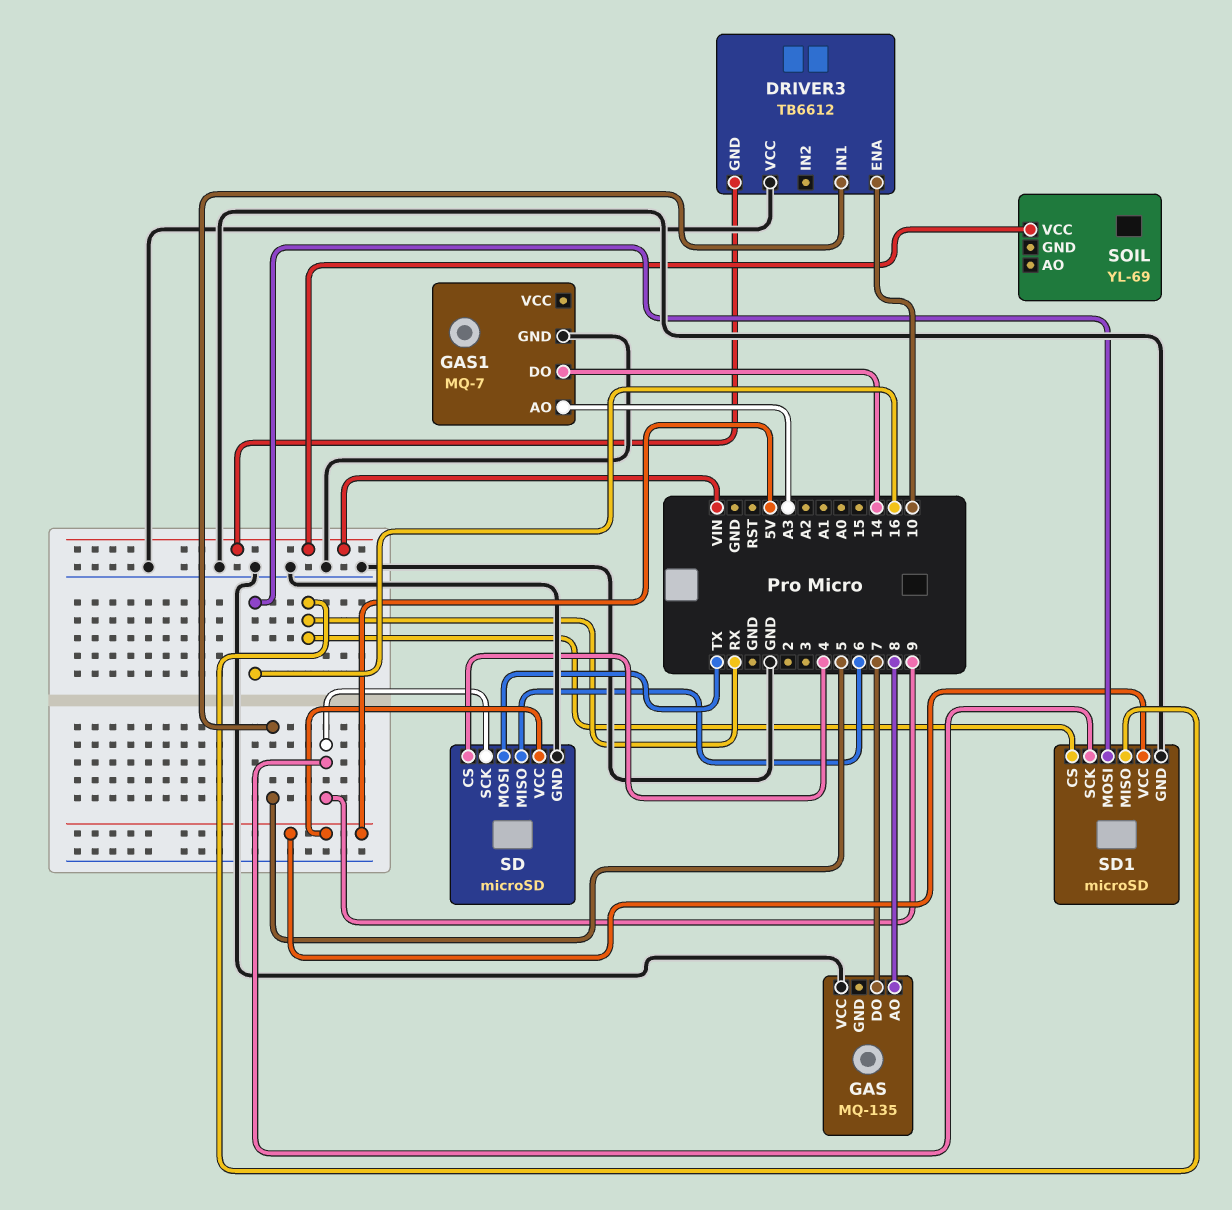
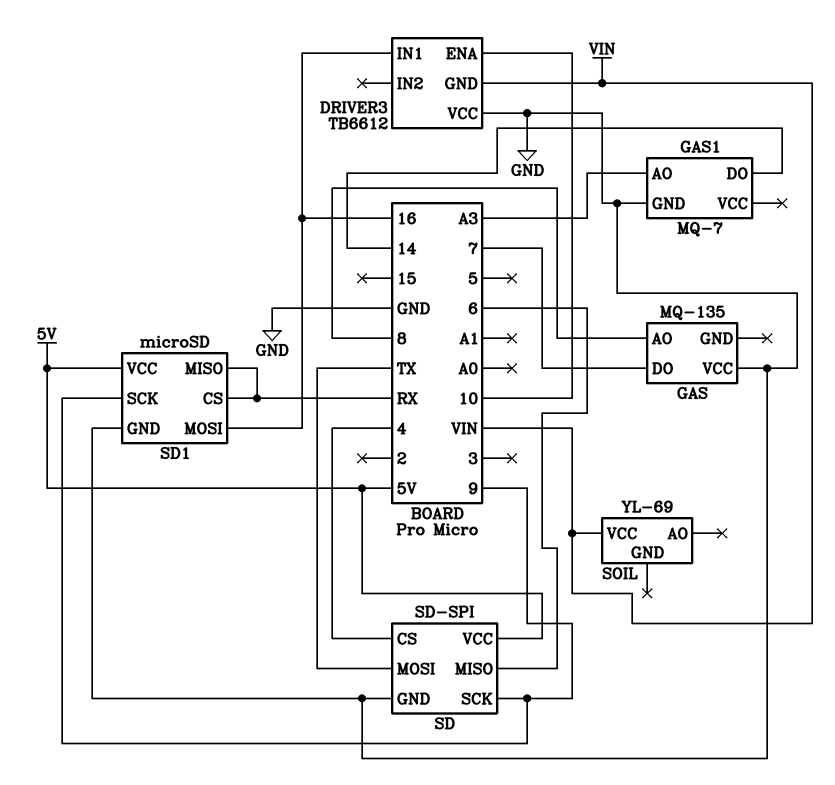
DRIVER3 pin IN1: 5 -> 16
SD: microSD -> SD-SPI

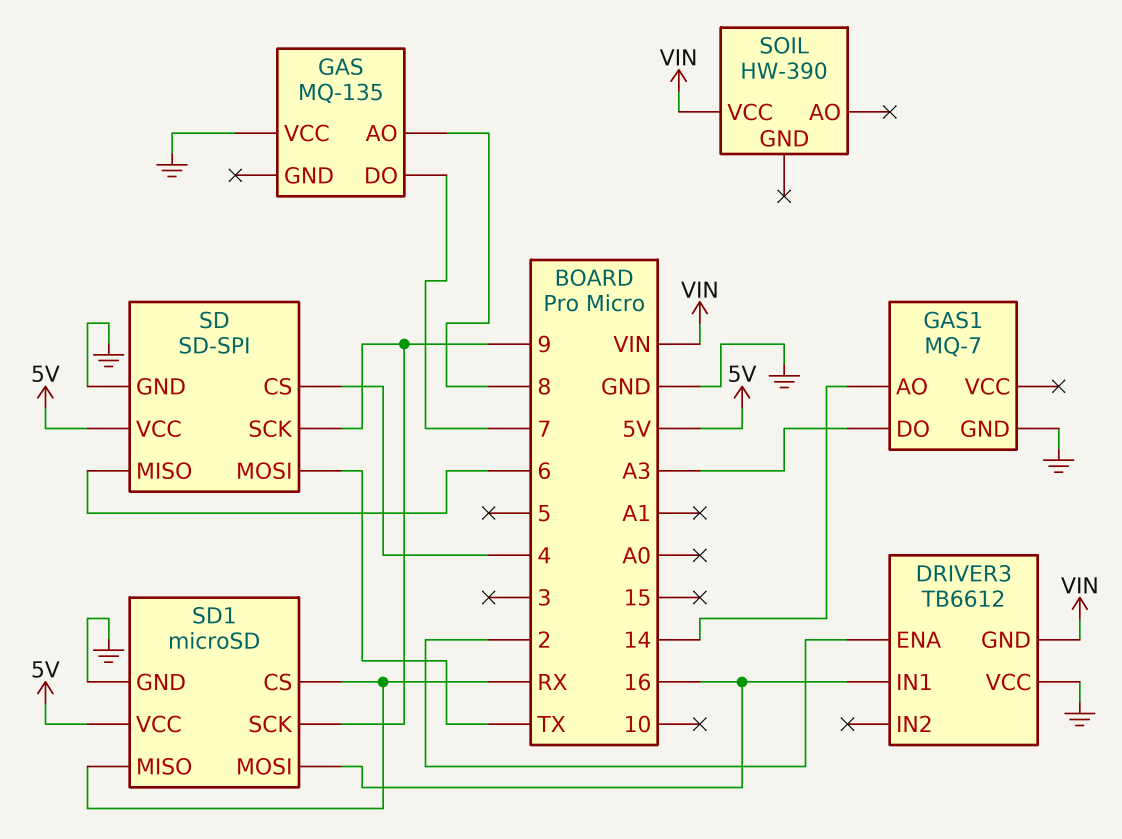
DRIVER3 pin ENA: 10 -> 2
GAS1 pin AO: A3 -> 14
GAS1 pin DO: 14 -> A3
SOIL: YL-69 -> HW-390

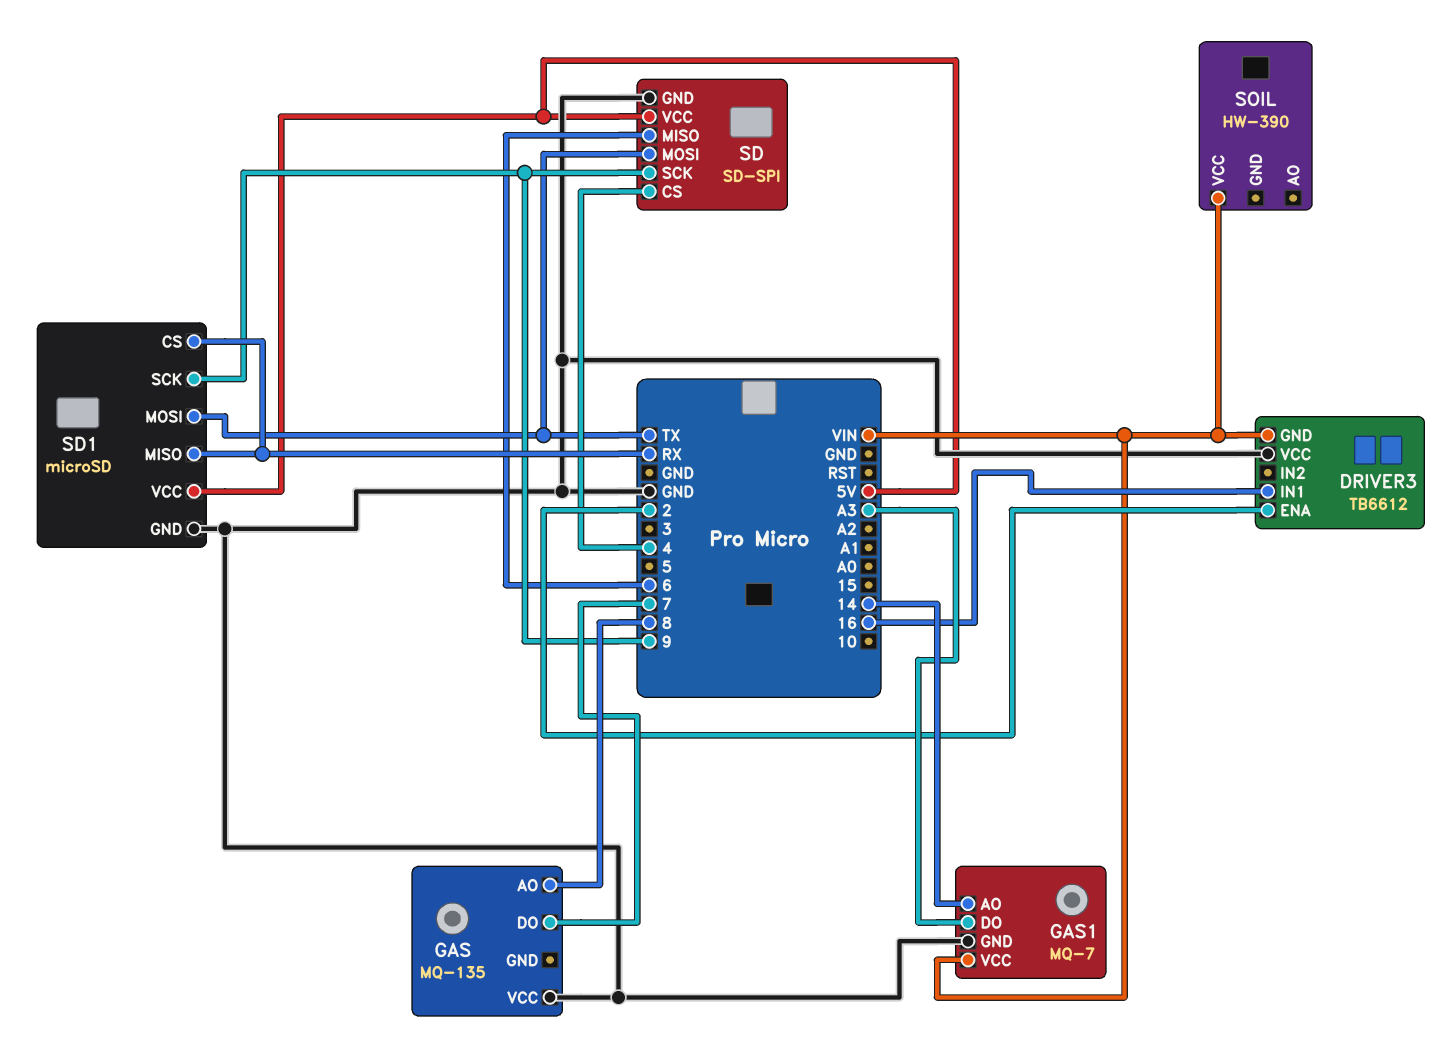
GAS1 pin VCC: none -> VIN
SD1 pin MOSI: 16 -> TX

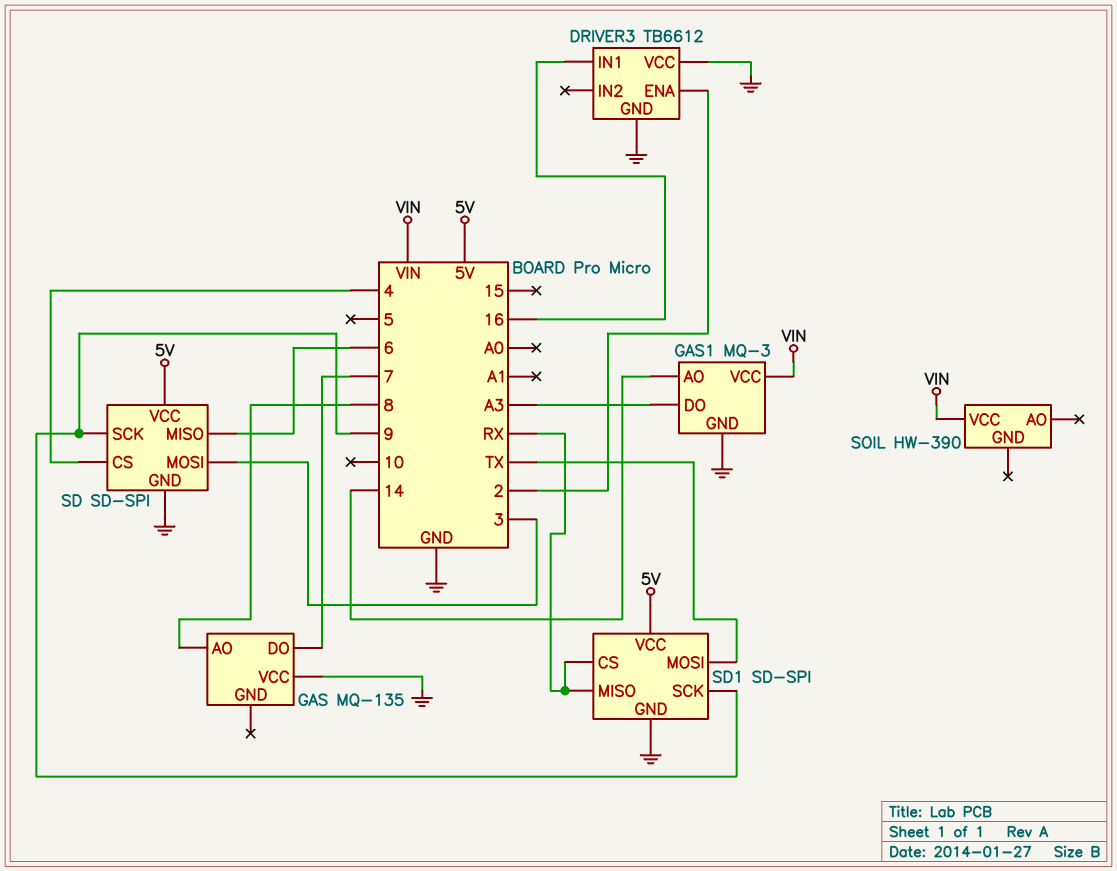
DRIVER3 pin GND: VIN -> GND
GAS1: MQ-7 -> MQ-3
SD pin MOSI: TX -> 3
SD1: microSD -> SD-SPI

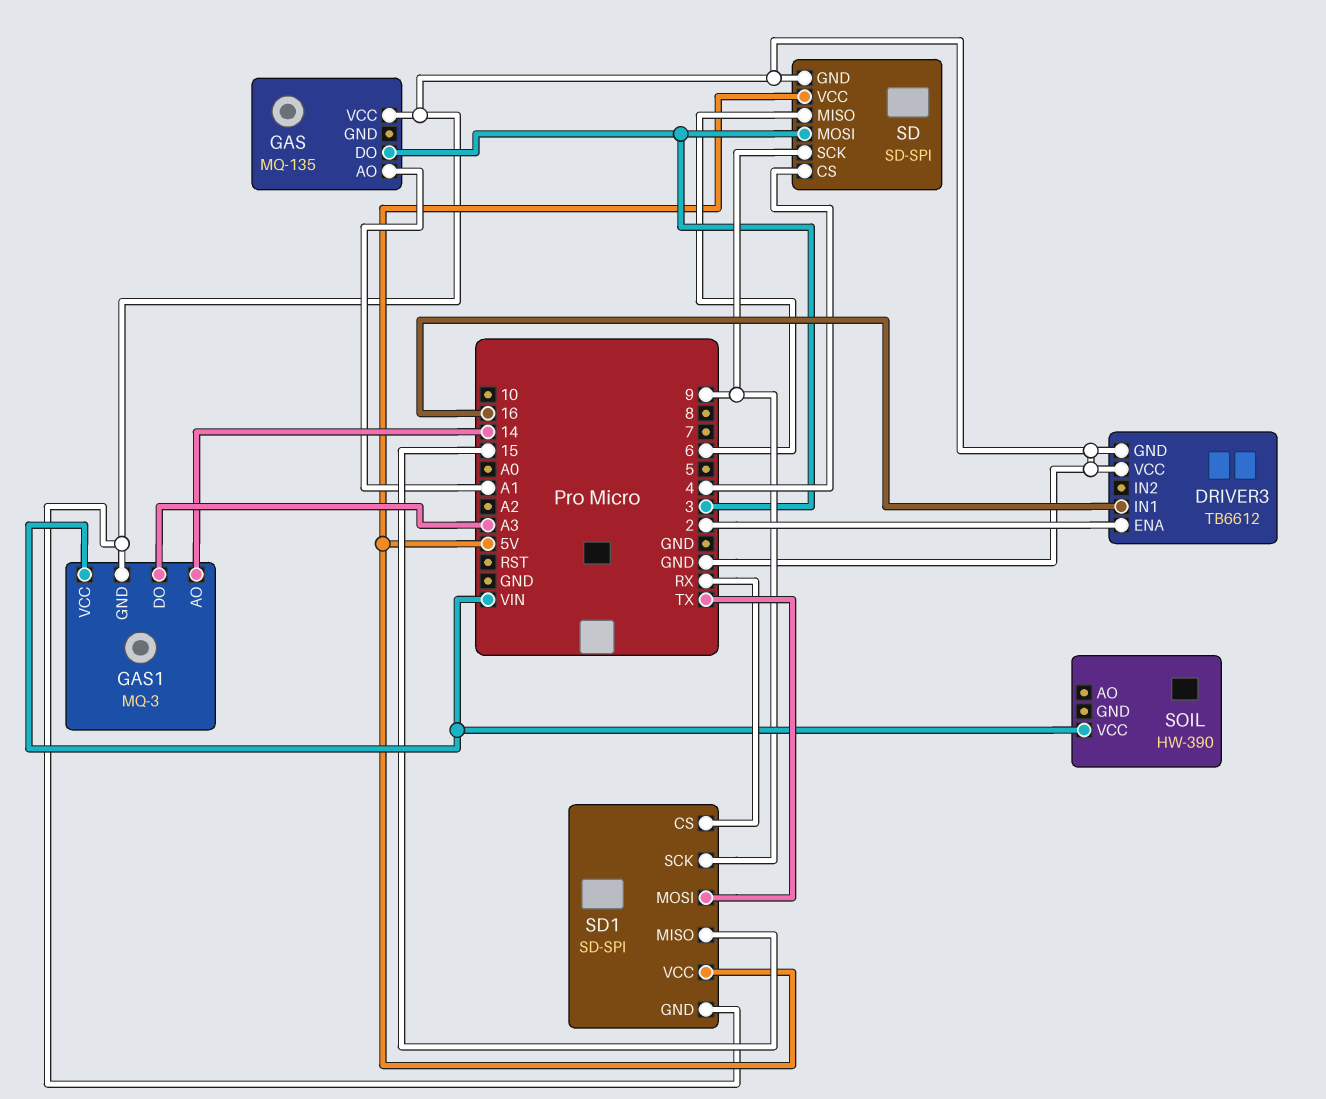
GAS pin AO: 8 -> A1
GAS pin DO: 7 -> 3
SD1 pin MISO: RX -> 15

